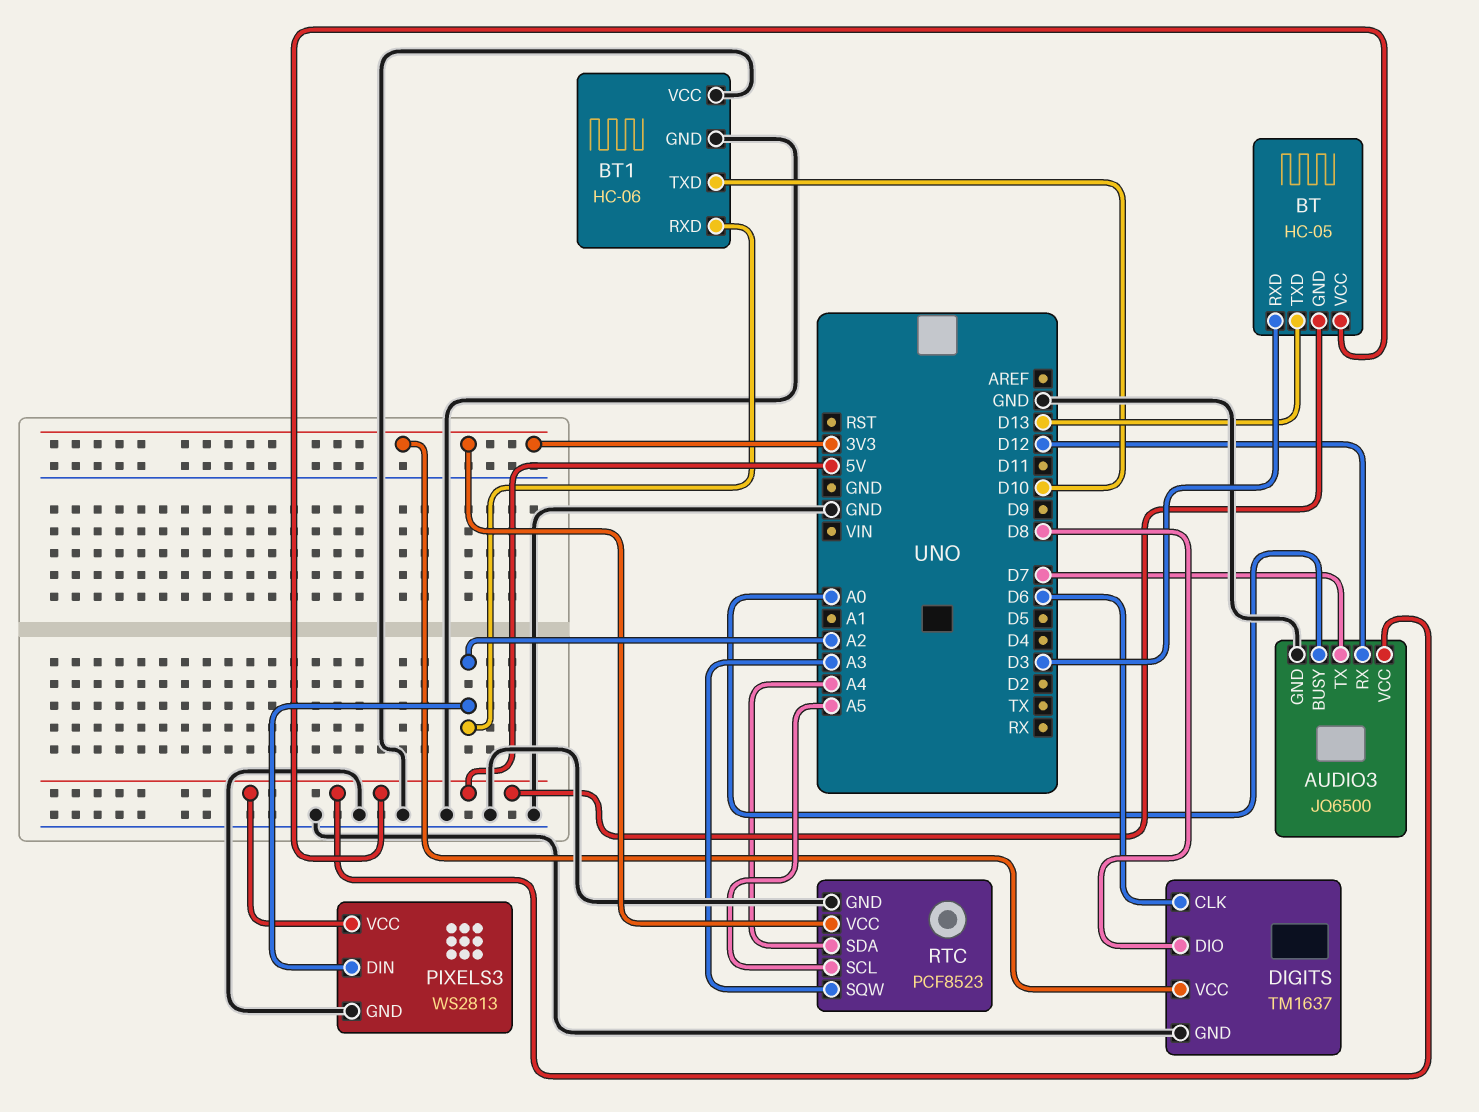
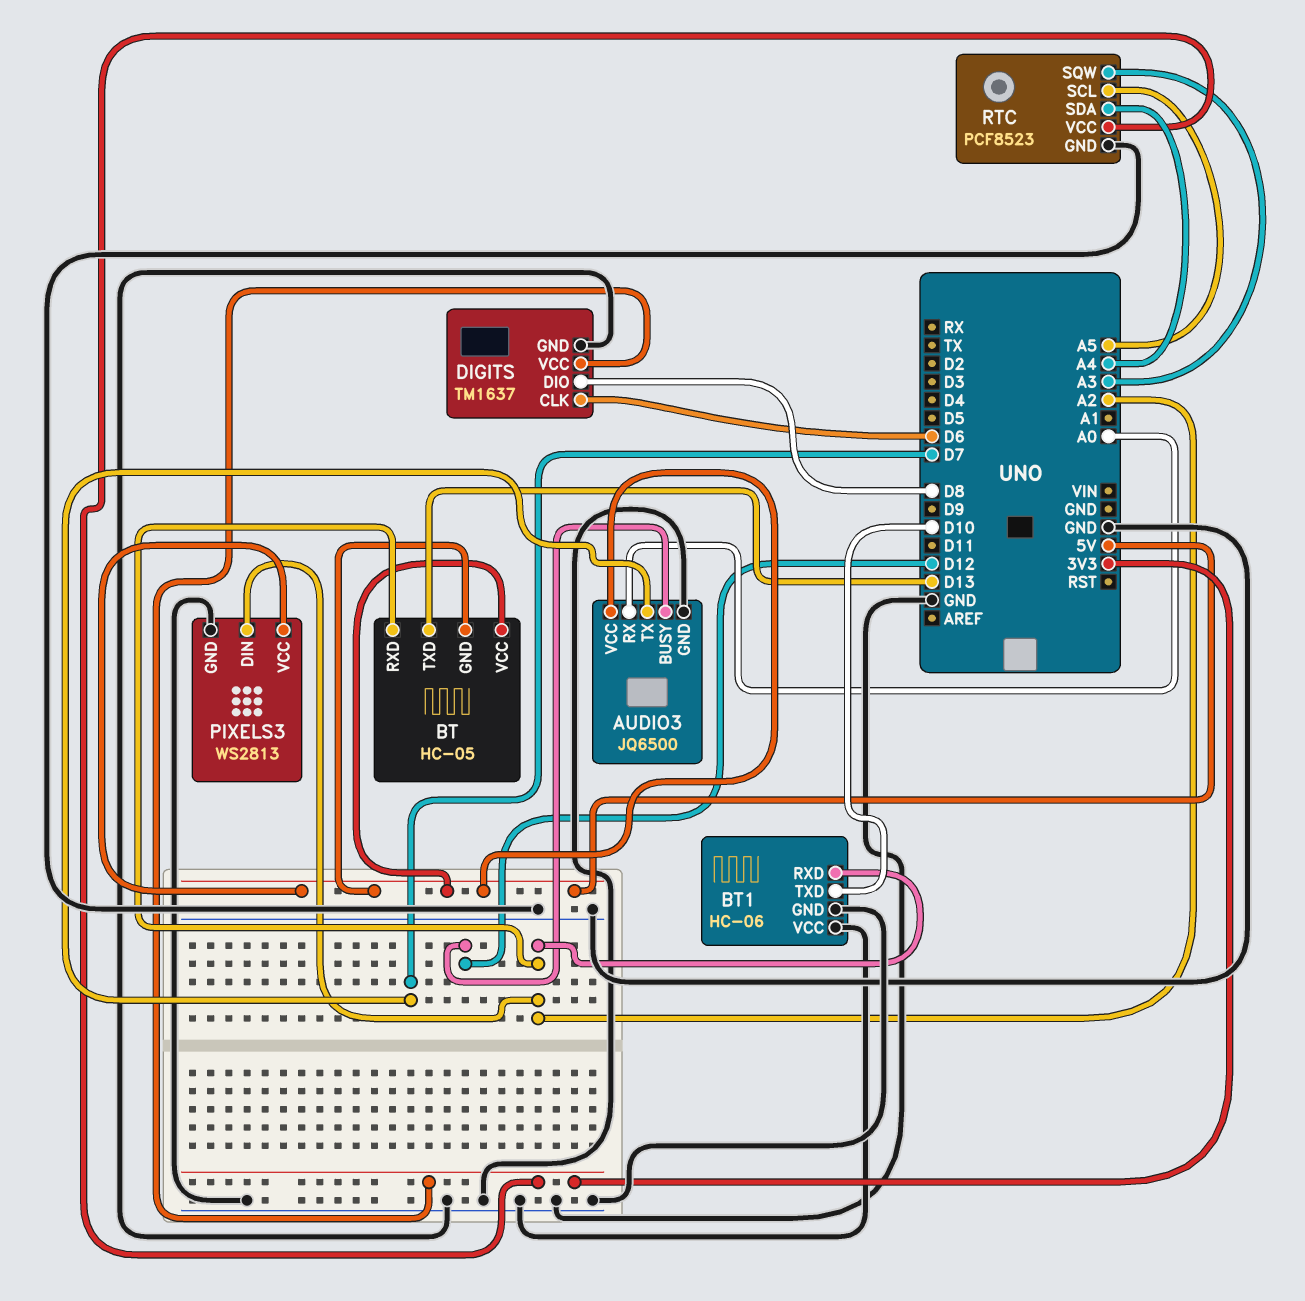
AUDIO3 pin BUSY: A0 -> D12
AUDIO3 pin RX: D12 -> A0
BT pin RXD: D3 -> A2

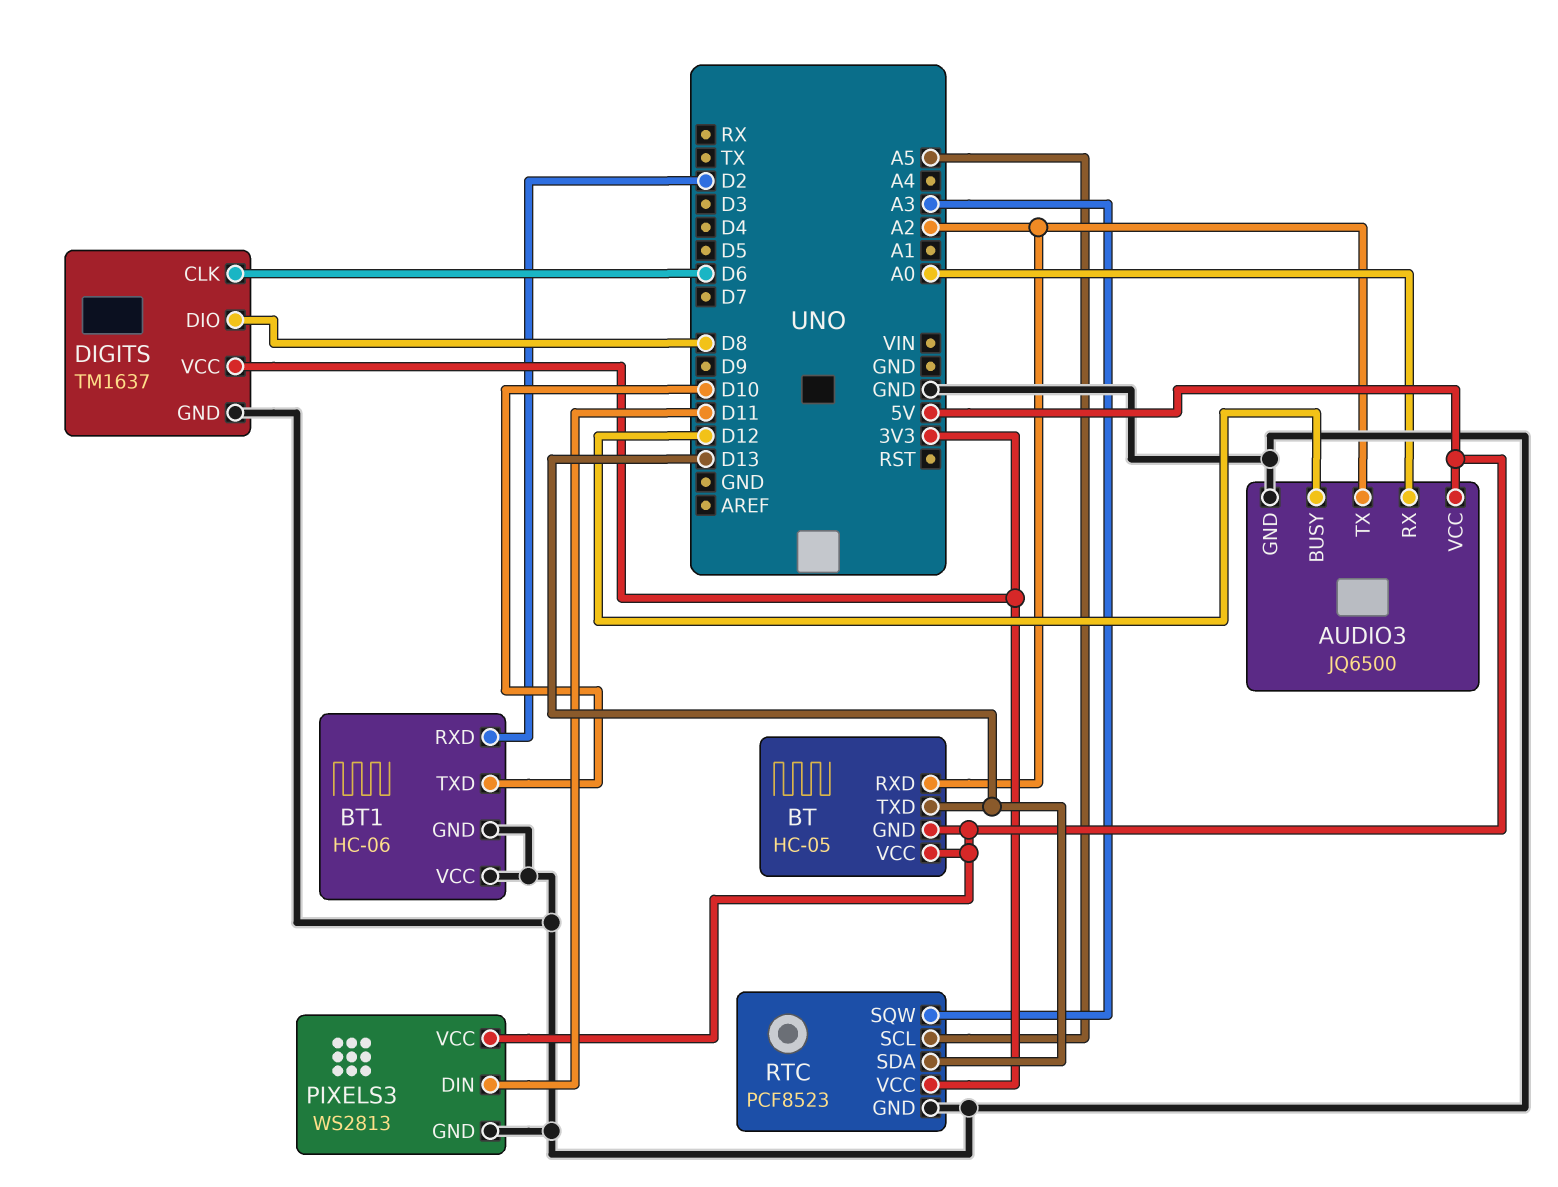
AUDIO3 pin TX: D7 -> A2
BT1 pin RXD: A2 -> D2
PIXELS3 pin DIN: A2 -> D11
RTC pin SDA: A4 -> D13

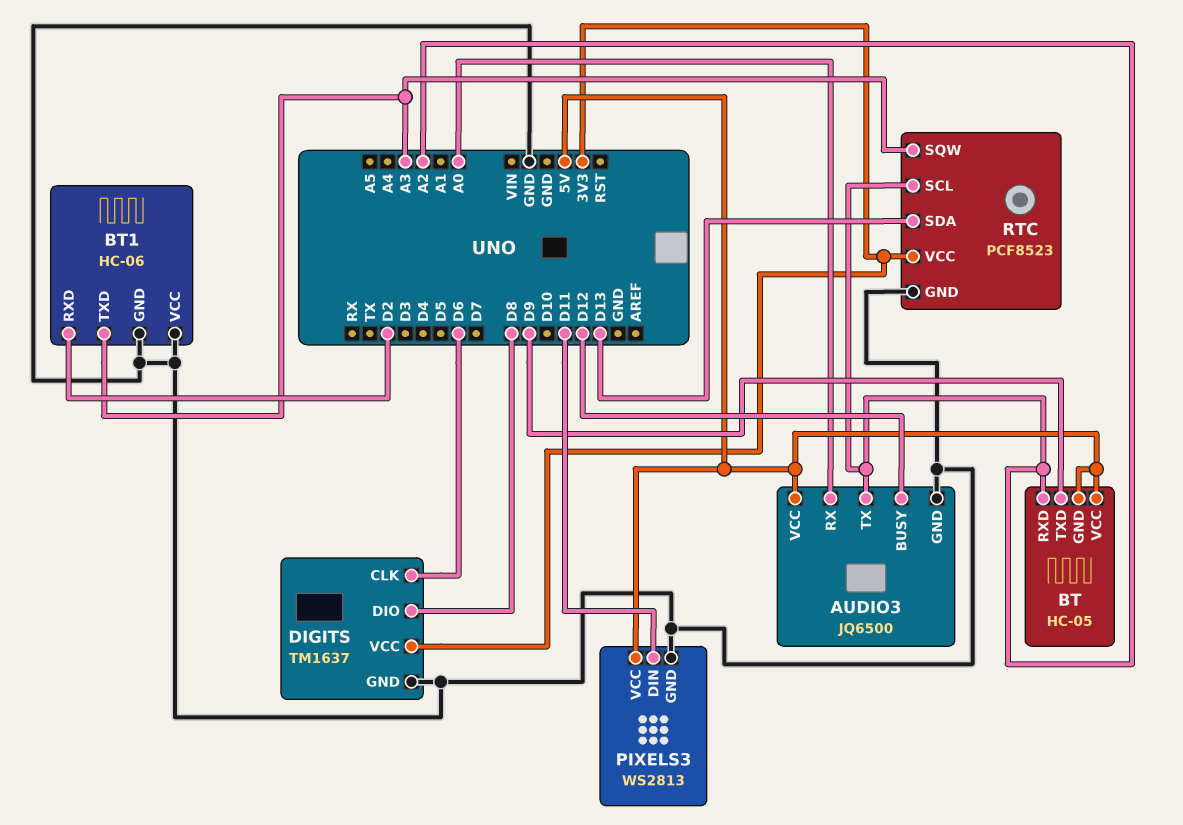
BT pin TXD: D13 -> D9
BT1 pin TXD: D10 -> A3
RTC pin SCL: A5 -> A2

